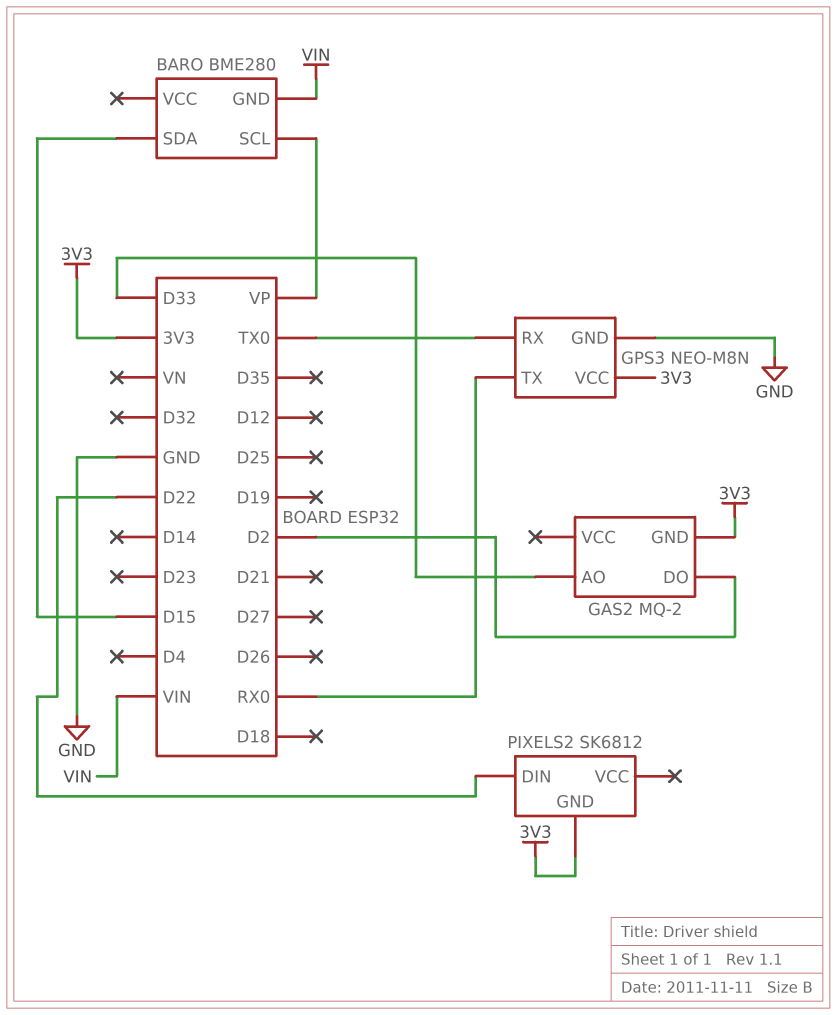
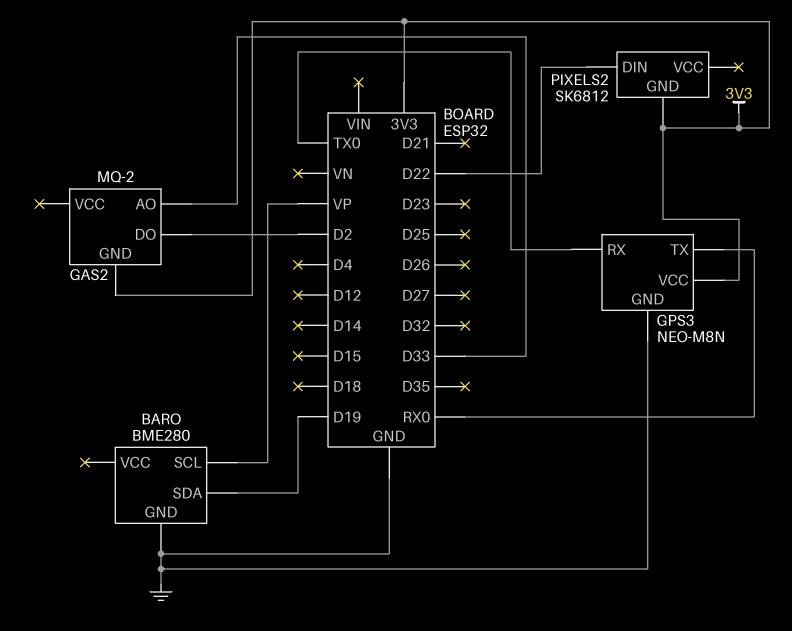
BARO pin GND: VIN -> GND
BARO pin SDA: D15 -> D19

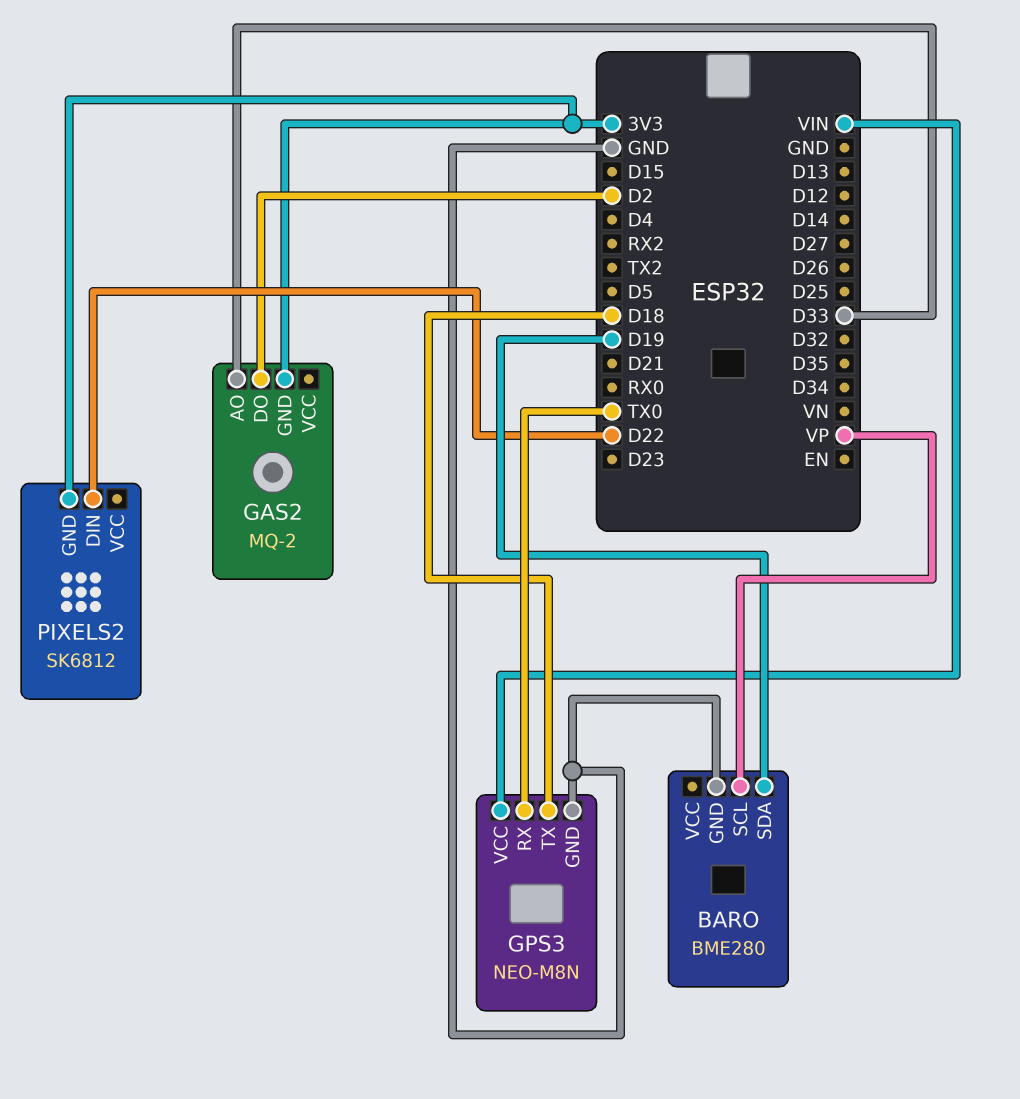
GPS3 pin TX: RX0 -> D18
GPS3 pin VCC: 3V3 -> VIN

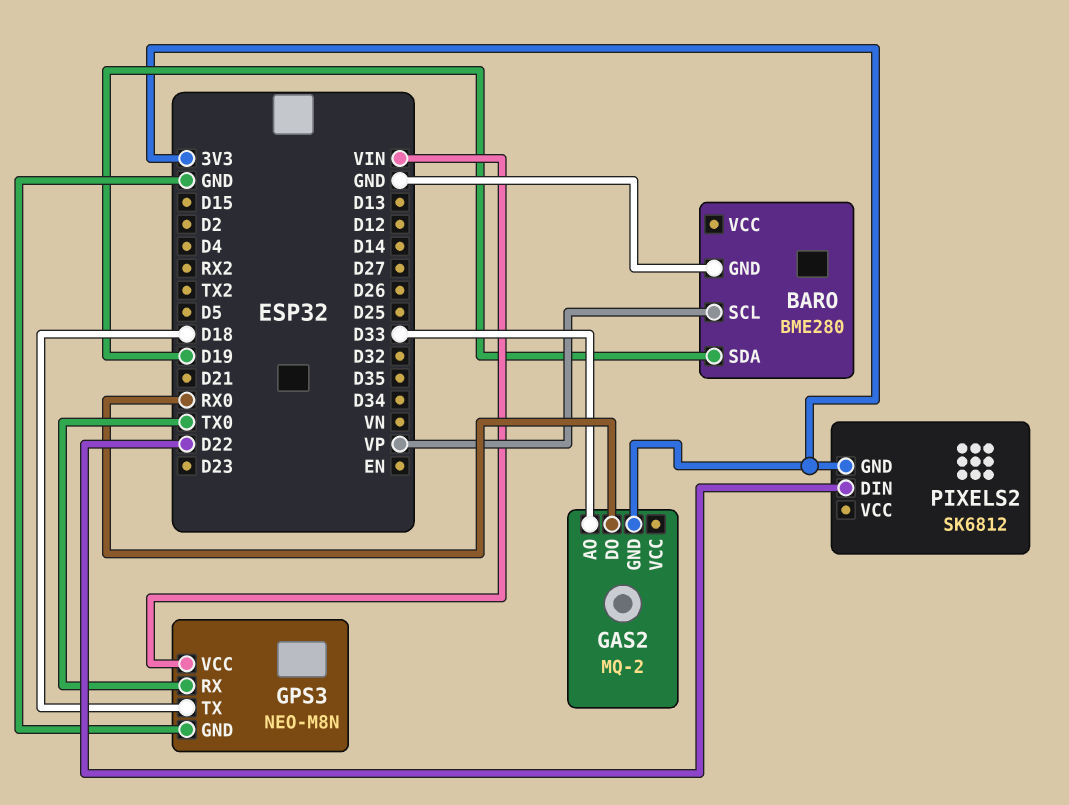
GAS2 pin DO: D2 -> RX0

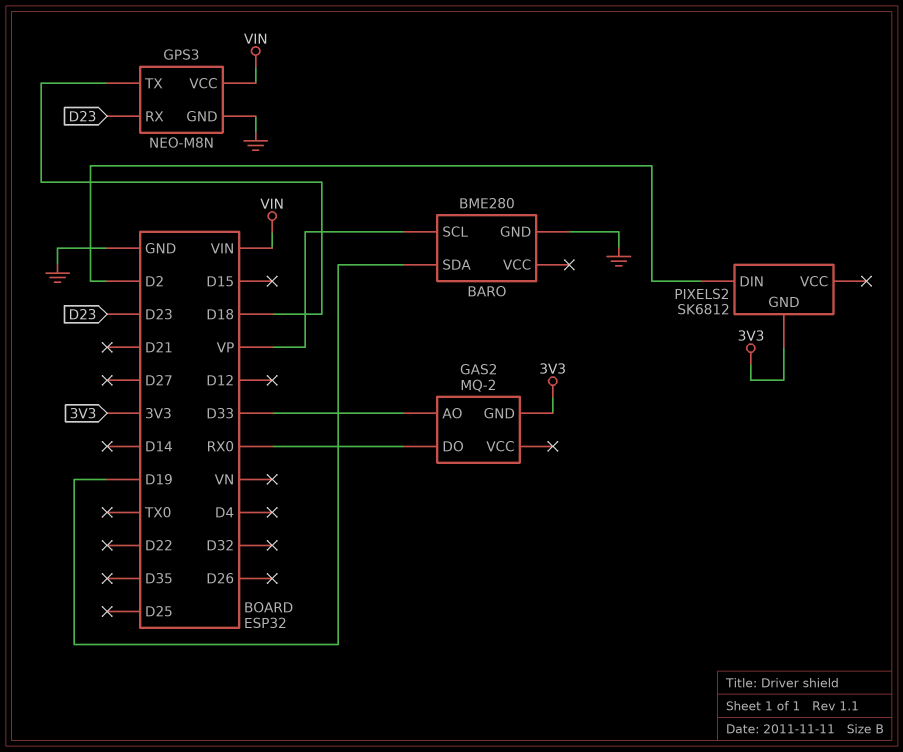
GPS3 pin RX: TX0 -> D23
PIXELS2 pin DIN: D22 -> D2

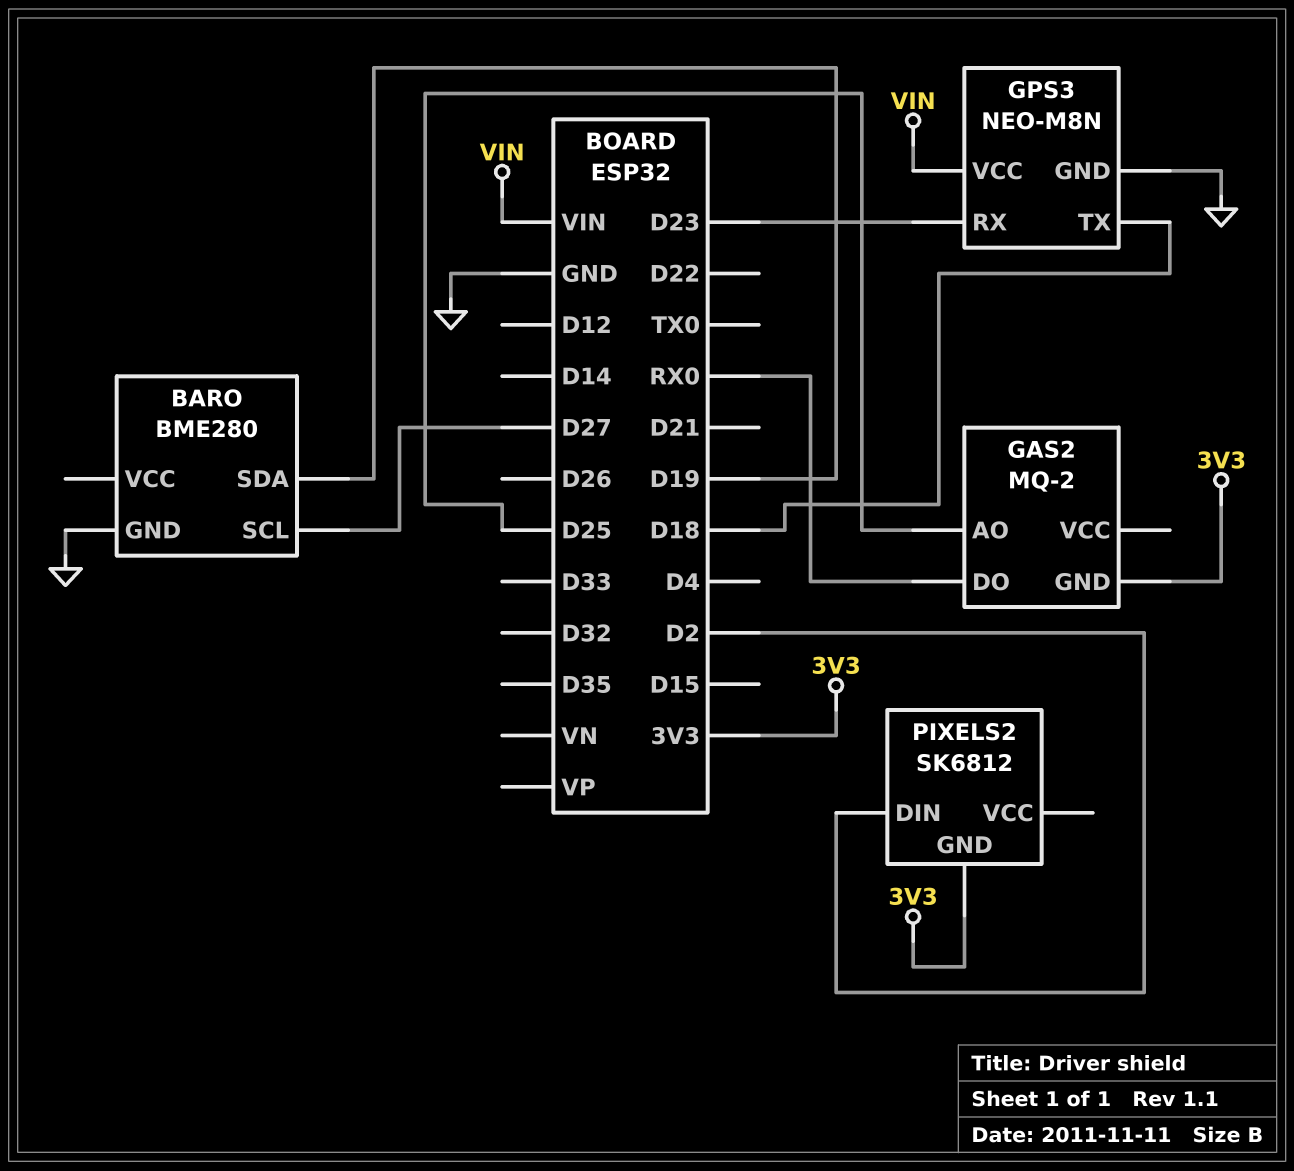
BARO pin SCL: VP -> D27
GAS2 pin AO: D33 -> D25

